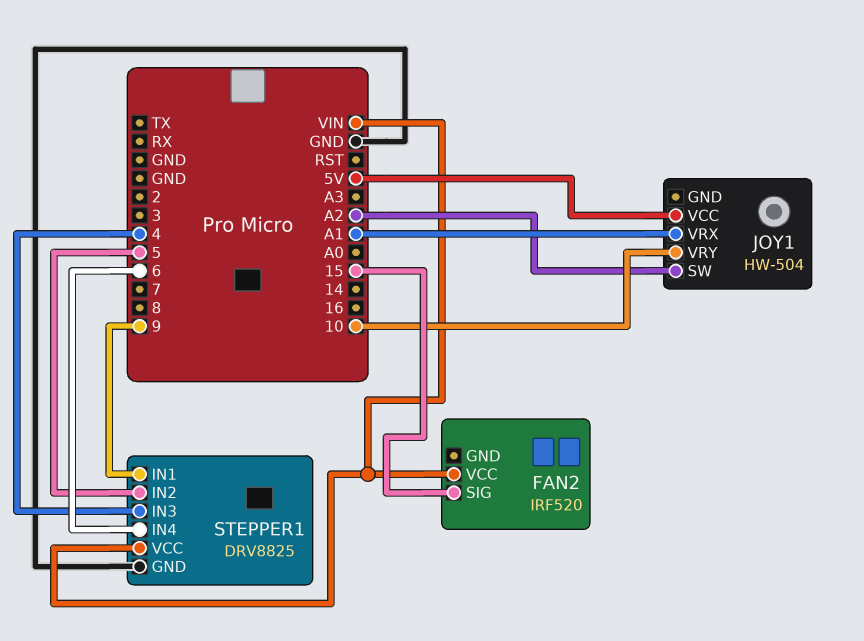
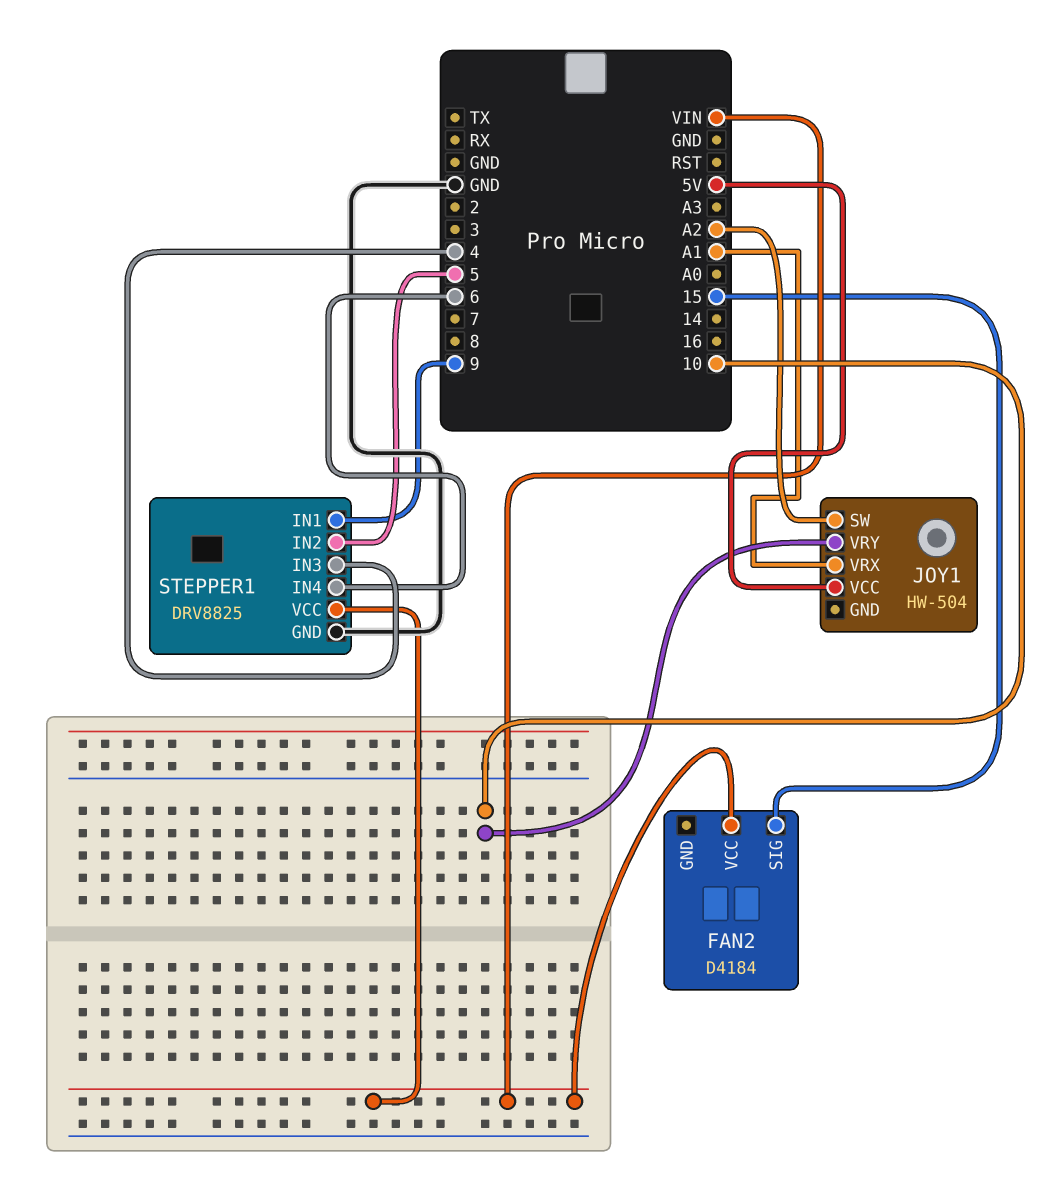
FAN2: IRF520 -> D4184

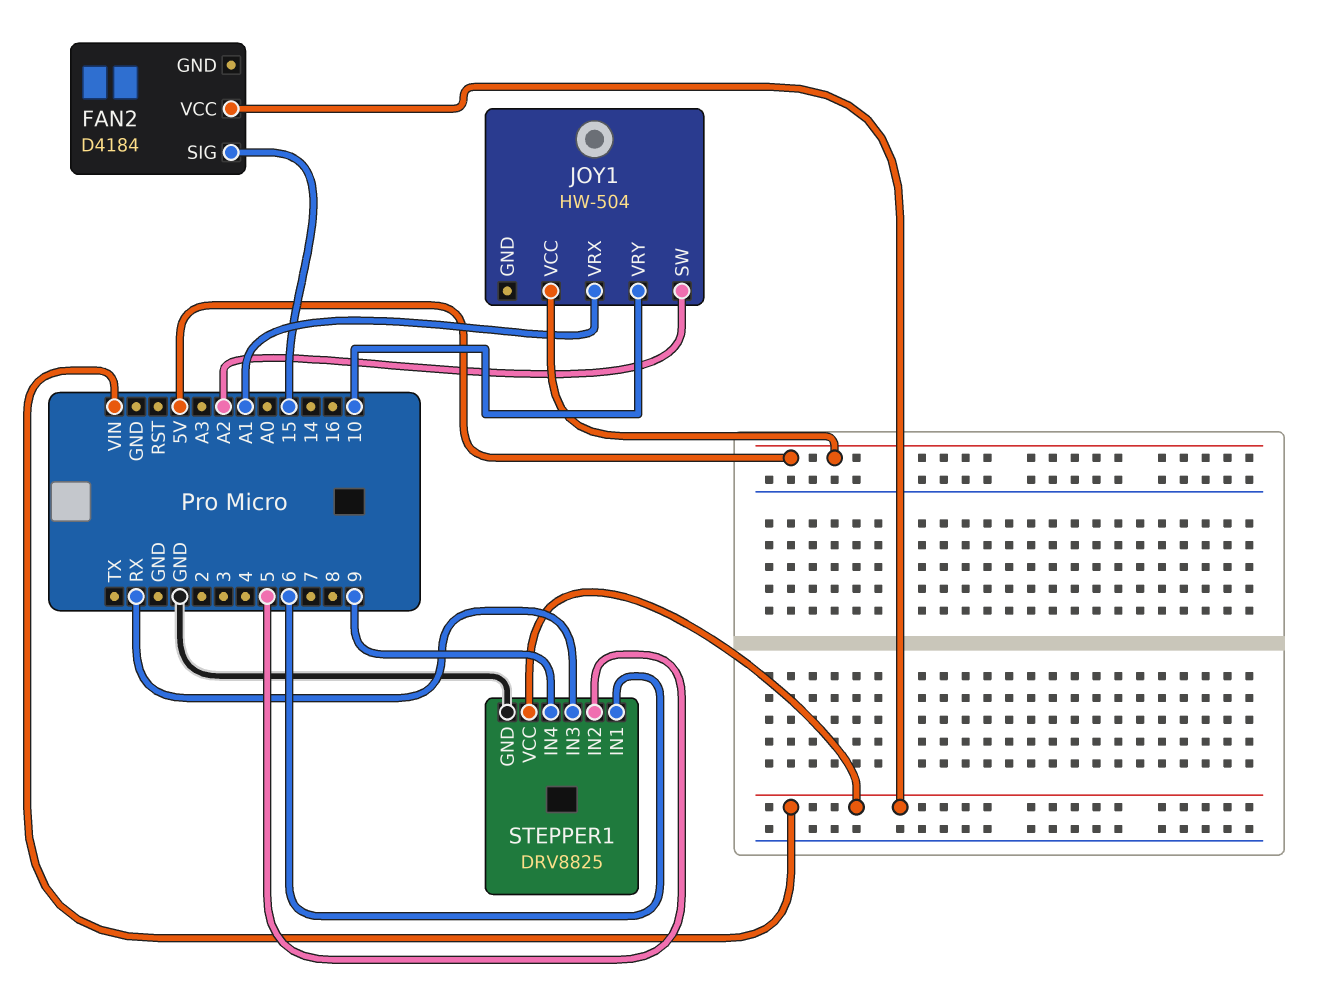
STEPPER1 pin IN1: 9 -> 6
STEPPER1 pin IN3: 4 -> RX
STEPPER1 pin IN4: 6 -> 9

